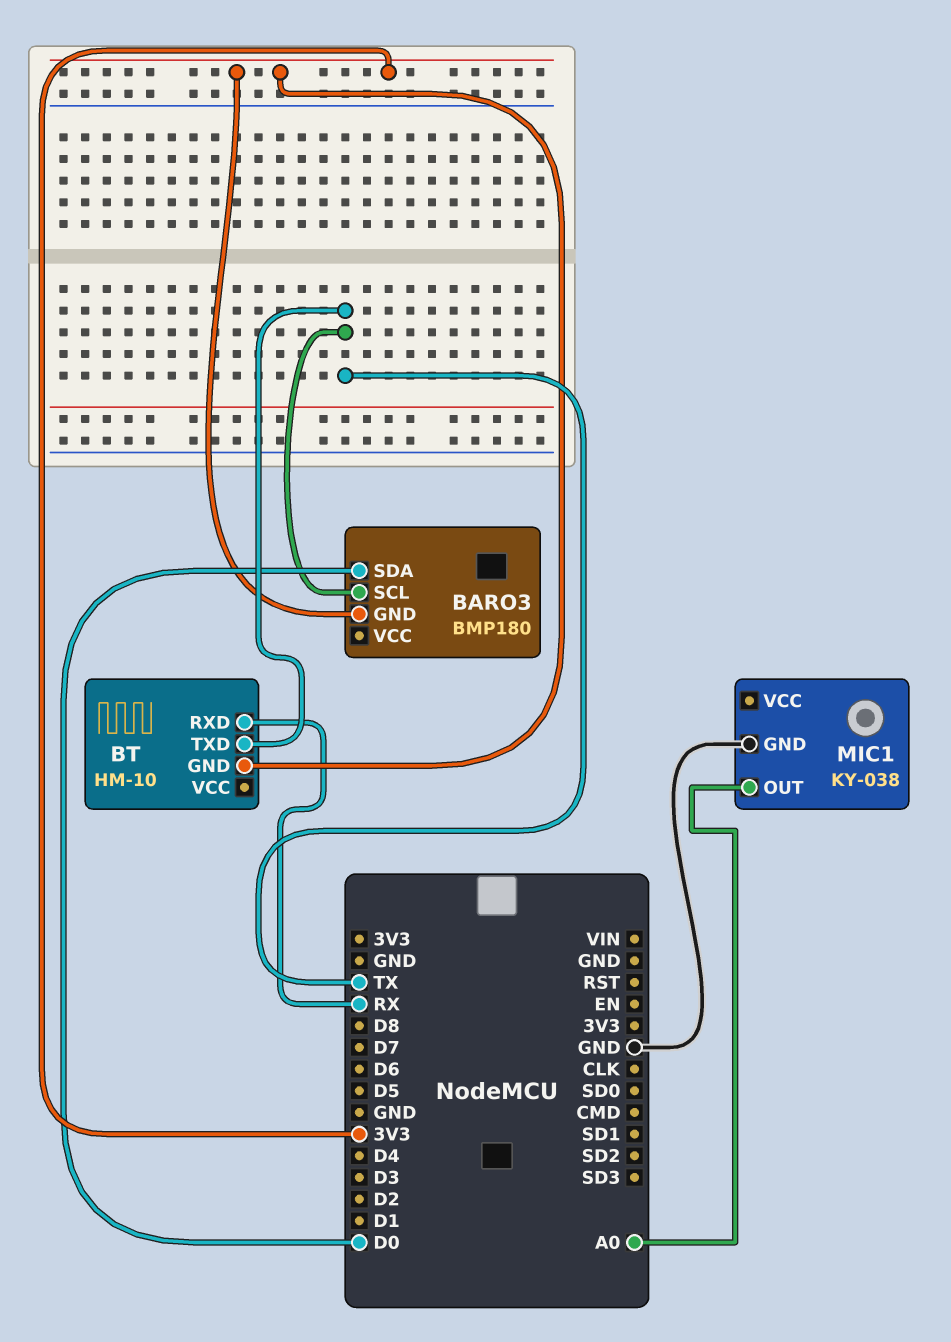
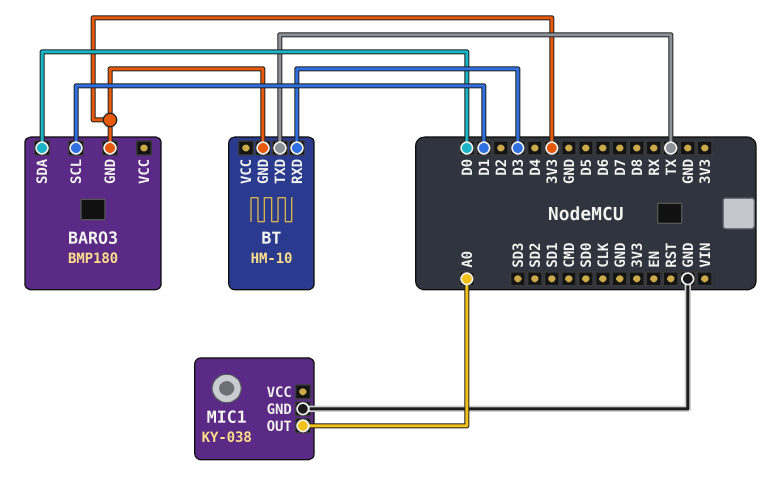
BARO3 pin SCL: TX -> D1
BT pin RXD: RX -> D3

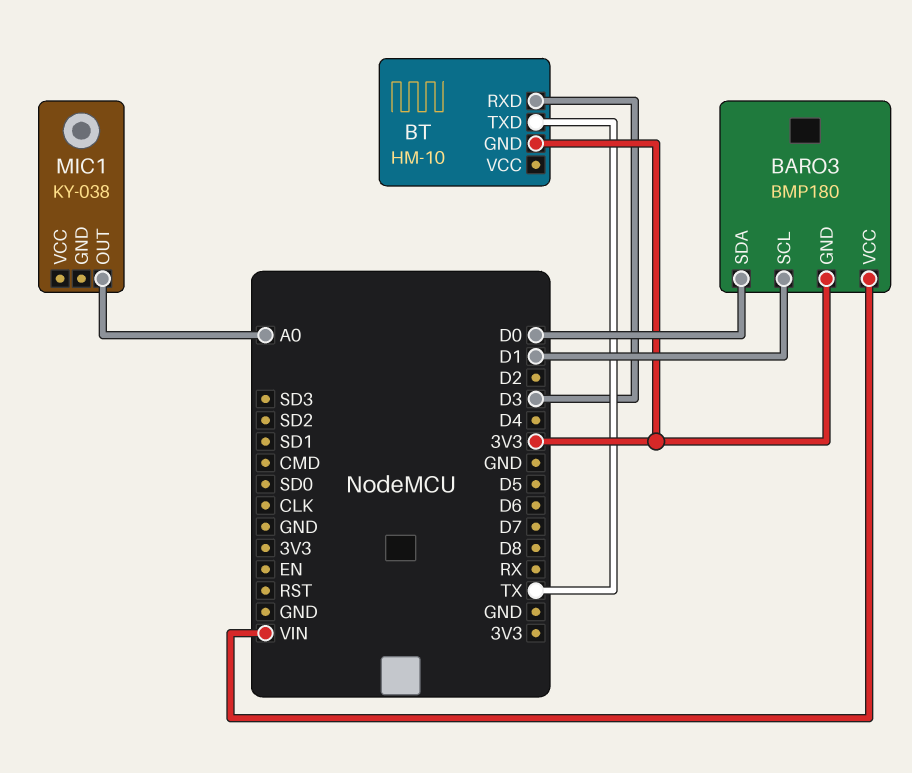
BARO3 pin VCC: none -> VIN
MIC1 pin GND: GND -> none

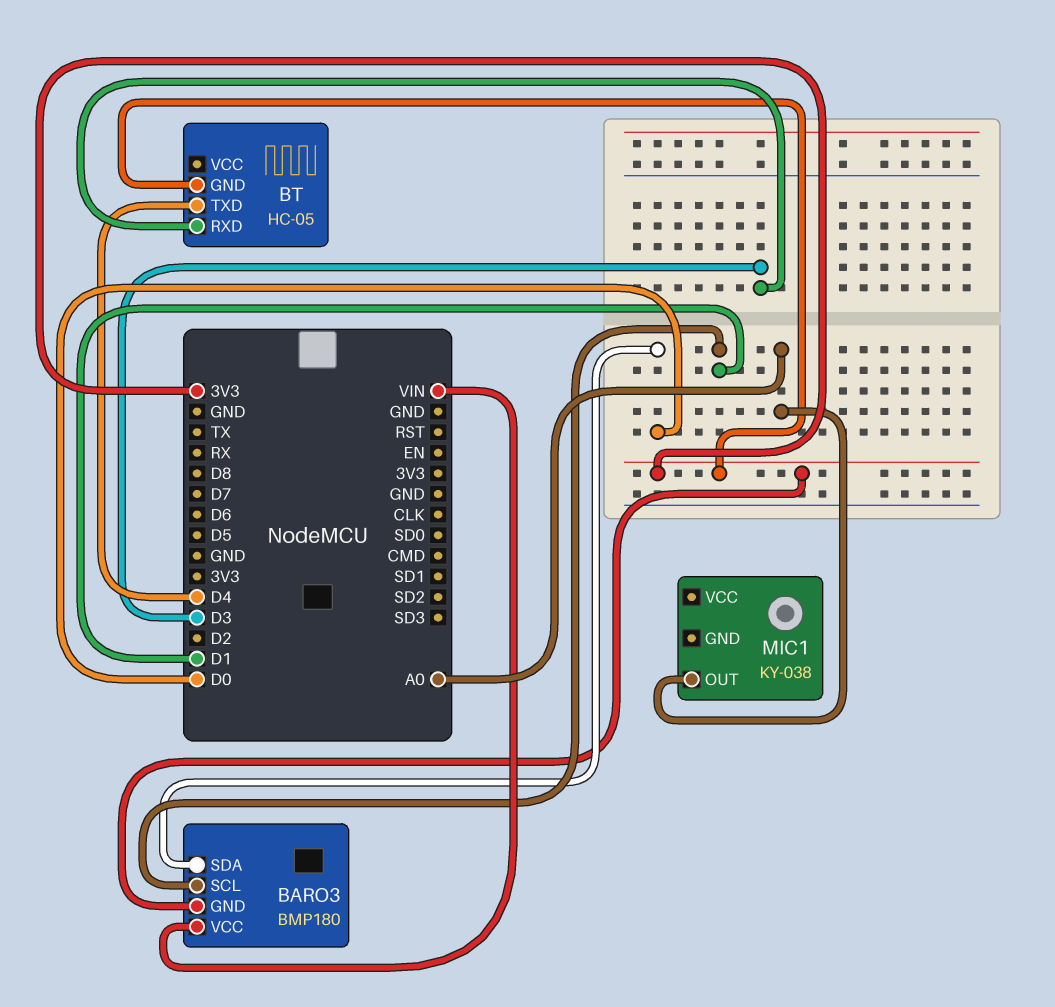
BT: HM-10 -> HC-05
BT pin TXD: TX -> D4

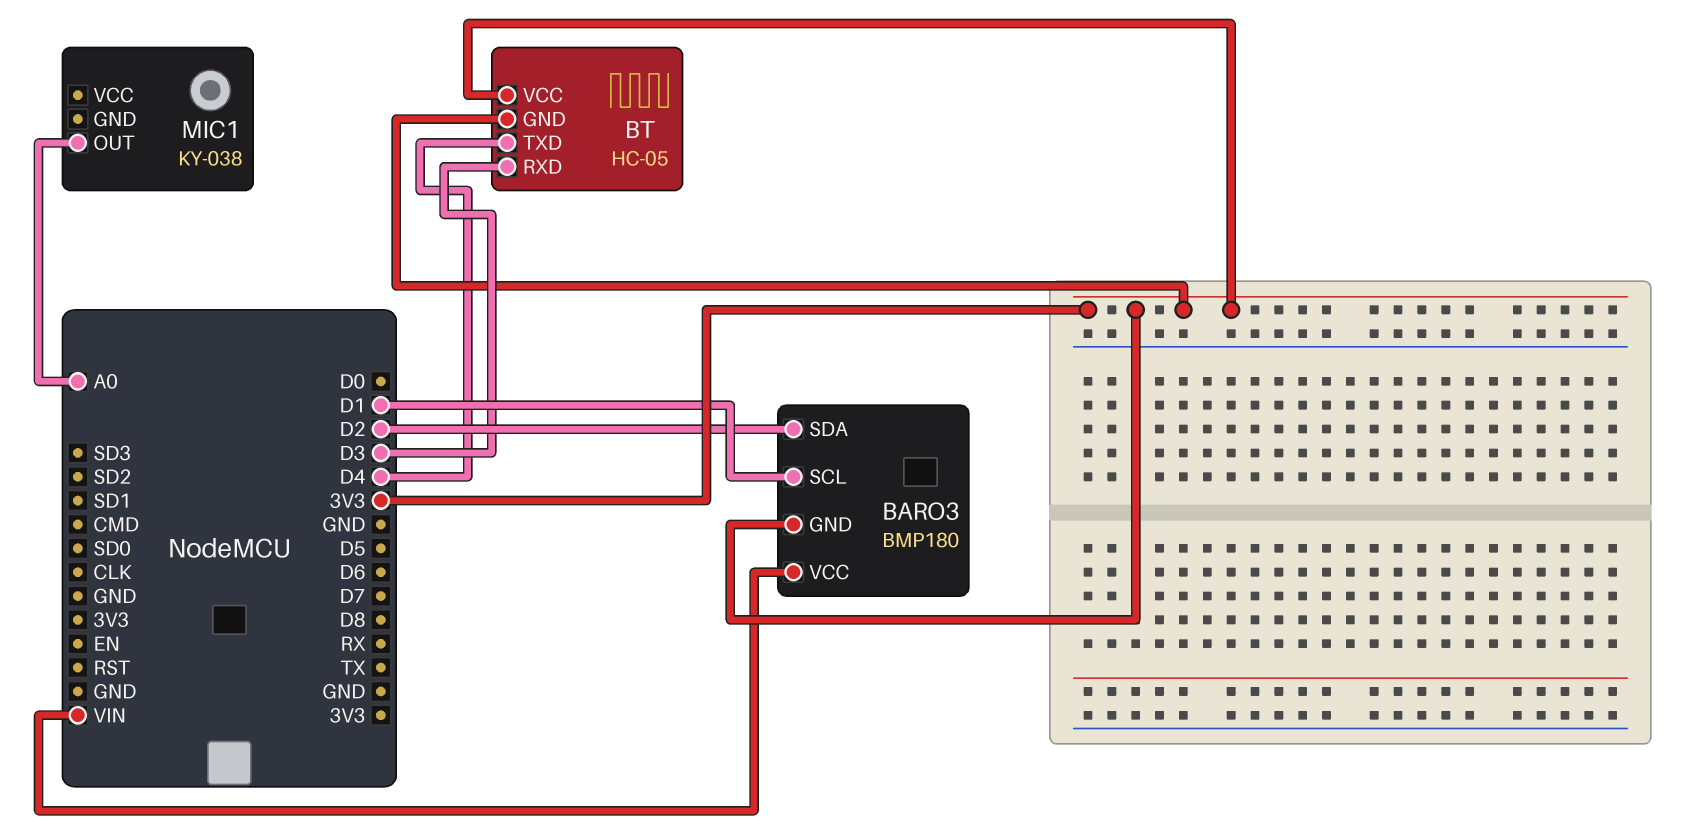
BARO3 pin SDA: D0 -> D2
BT pin VCC: none -> 3V3

